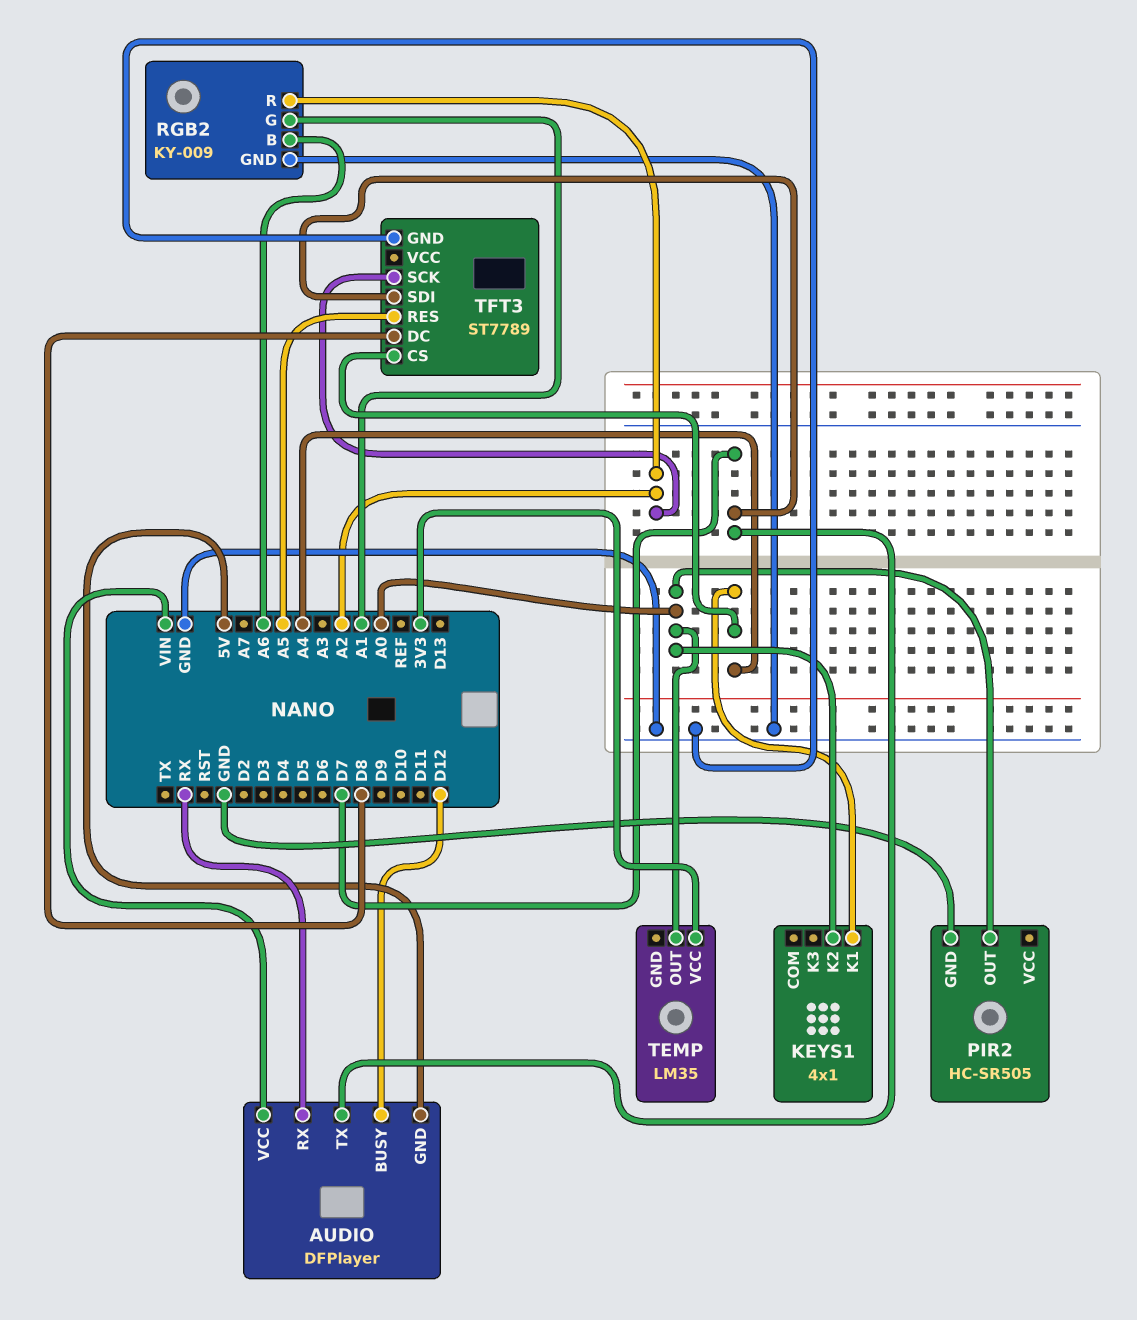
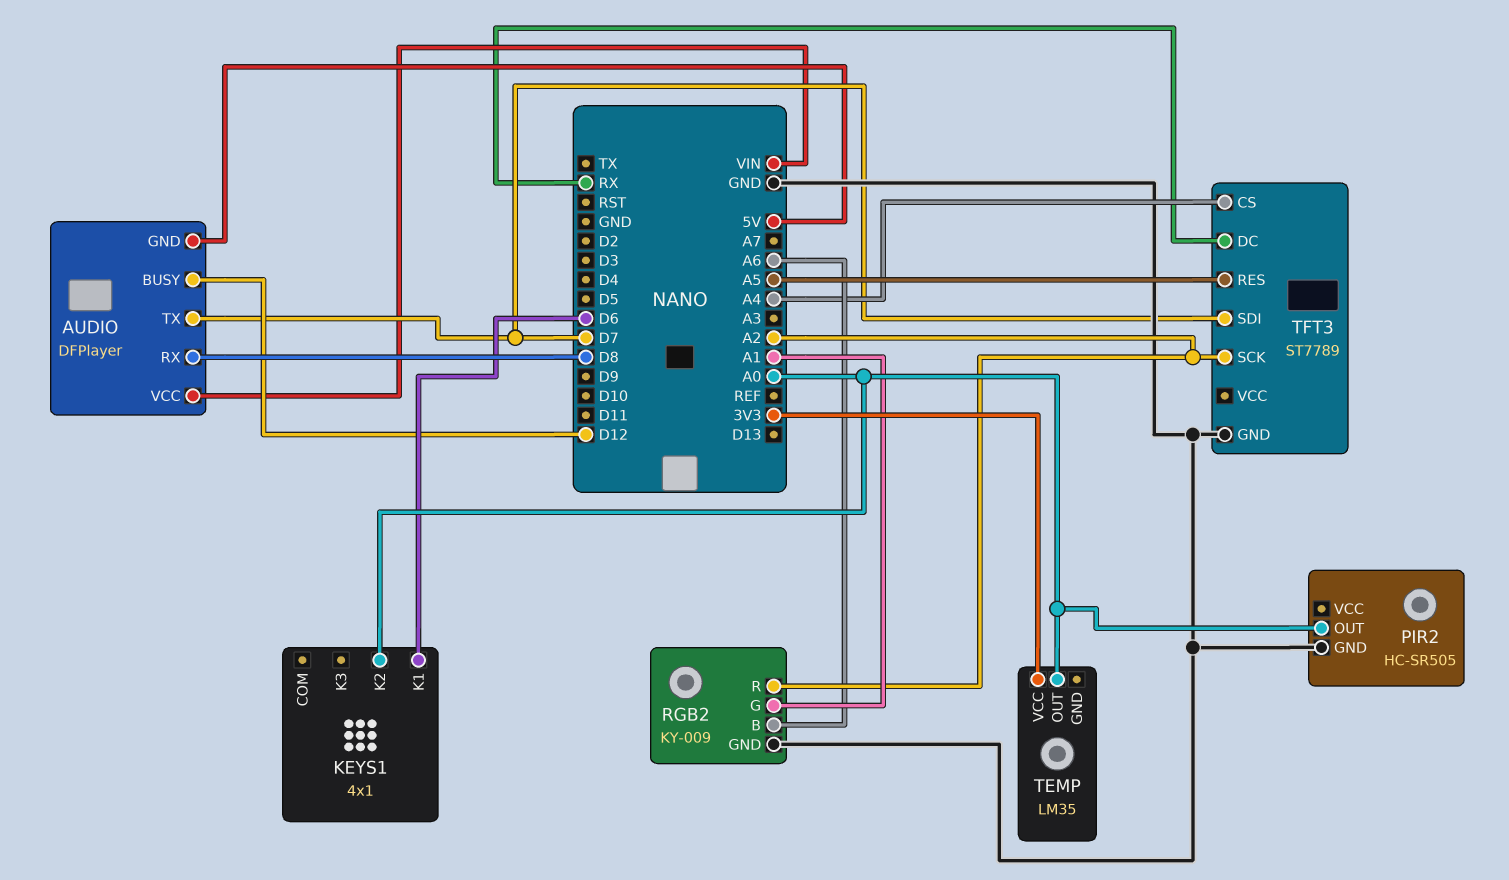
AUDIO pin RX: RX -> D8
KEYS1 pin K1: A4 -> D6
TFT3 pin DC: D8 -> RX

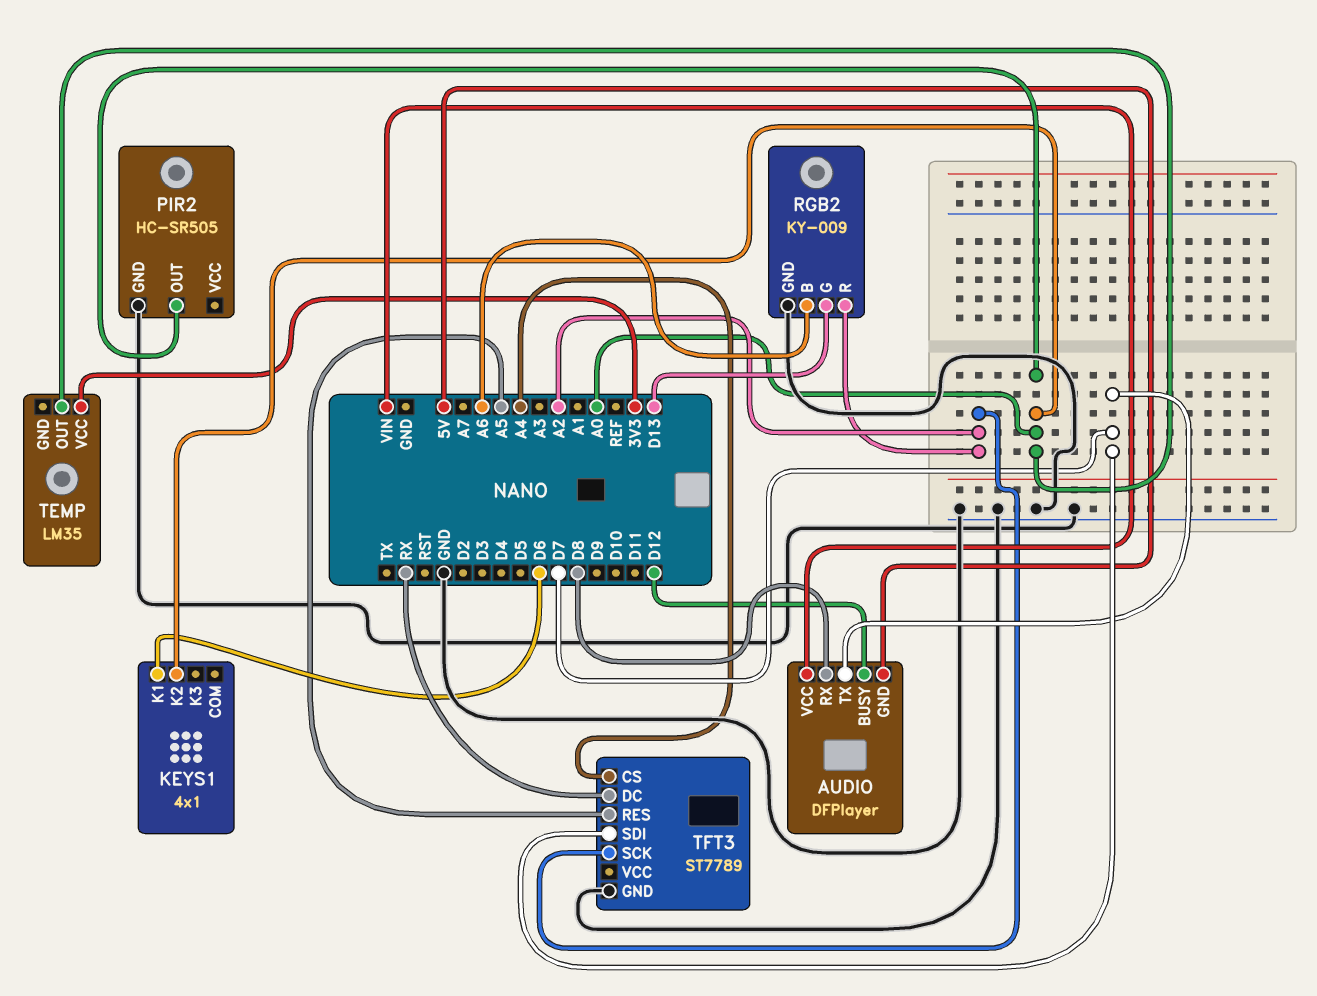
RGB2 pin G: A1 -> D13

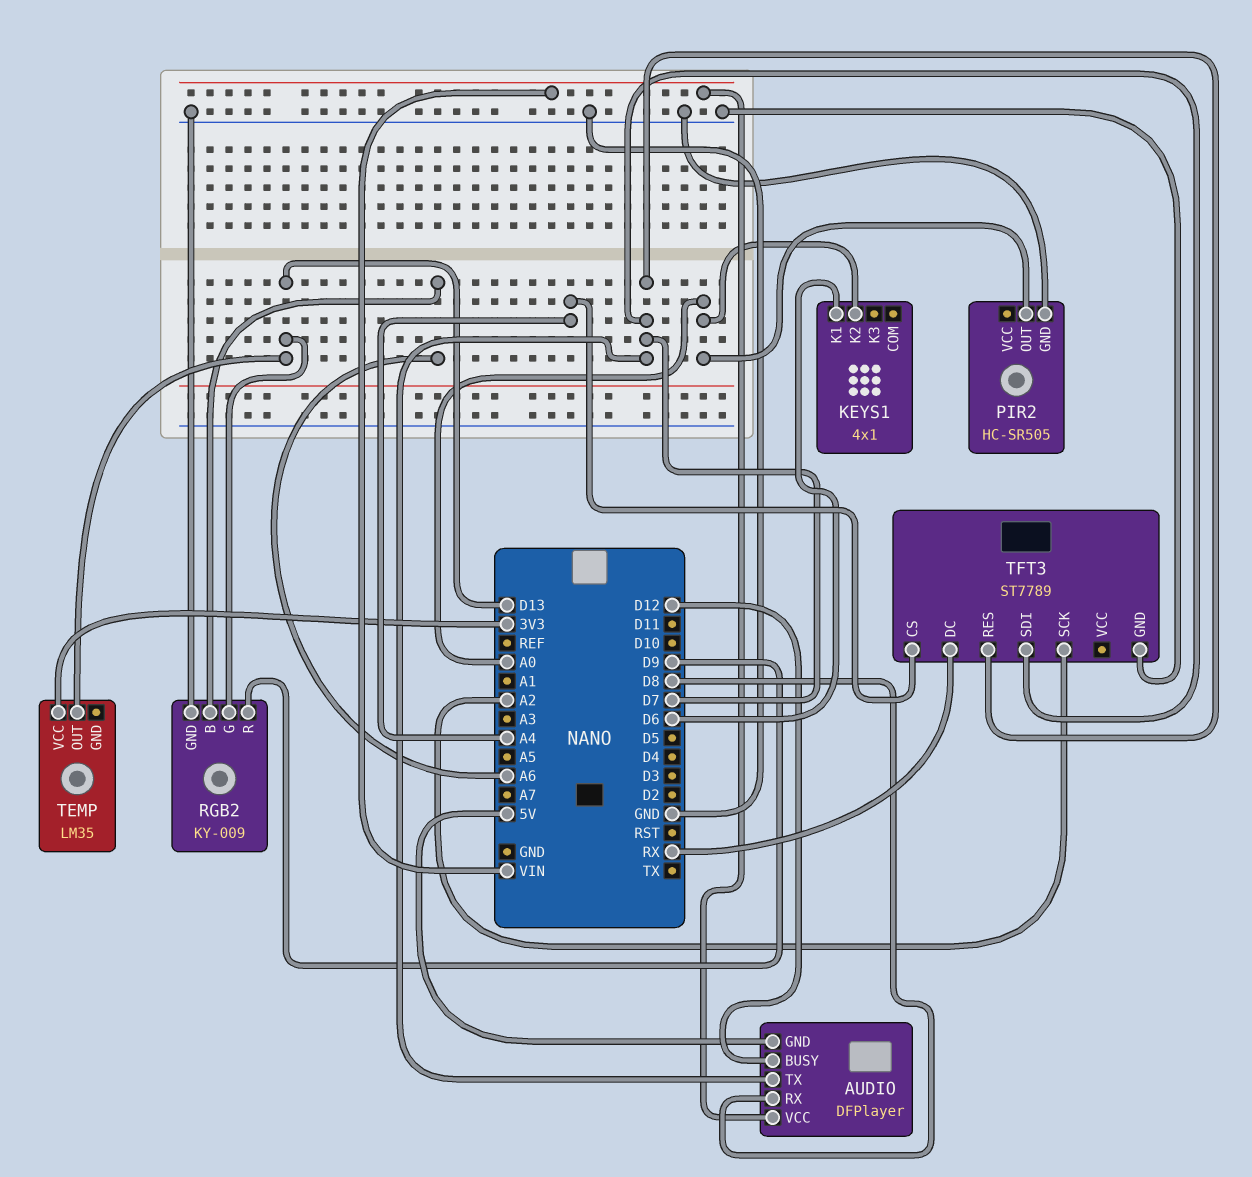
RGB2 pin R: A2 -> D9
TEMP pin OUT: A0 -> D13
TFT3 pin RES: A5 -> D7

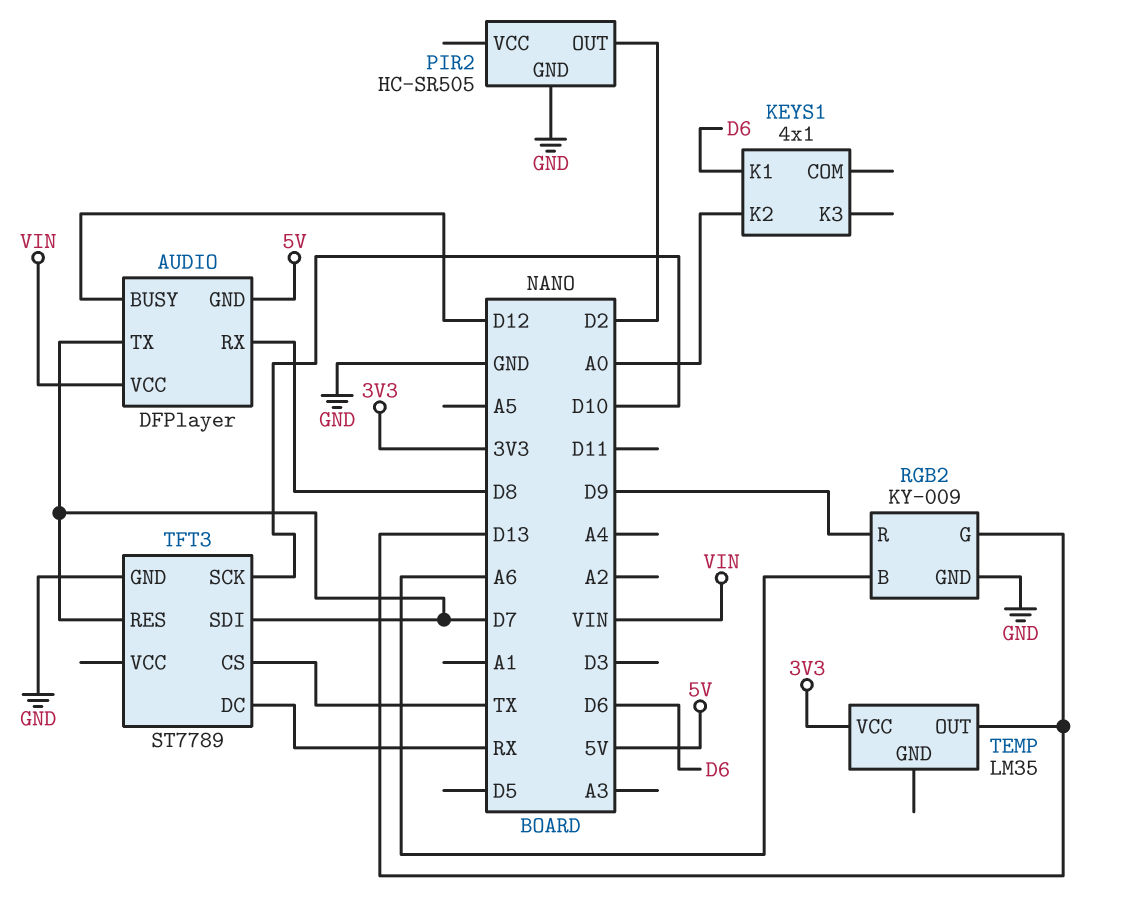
PIR2 pin OUT: A0 -> D2
TFT3 pin CS: A4 -> TX
TFT3 pin SCK: A2 -> D10

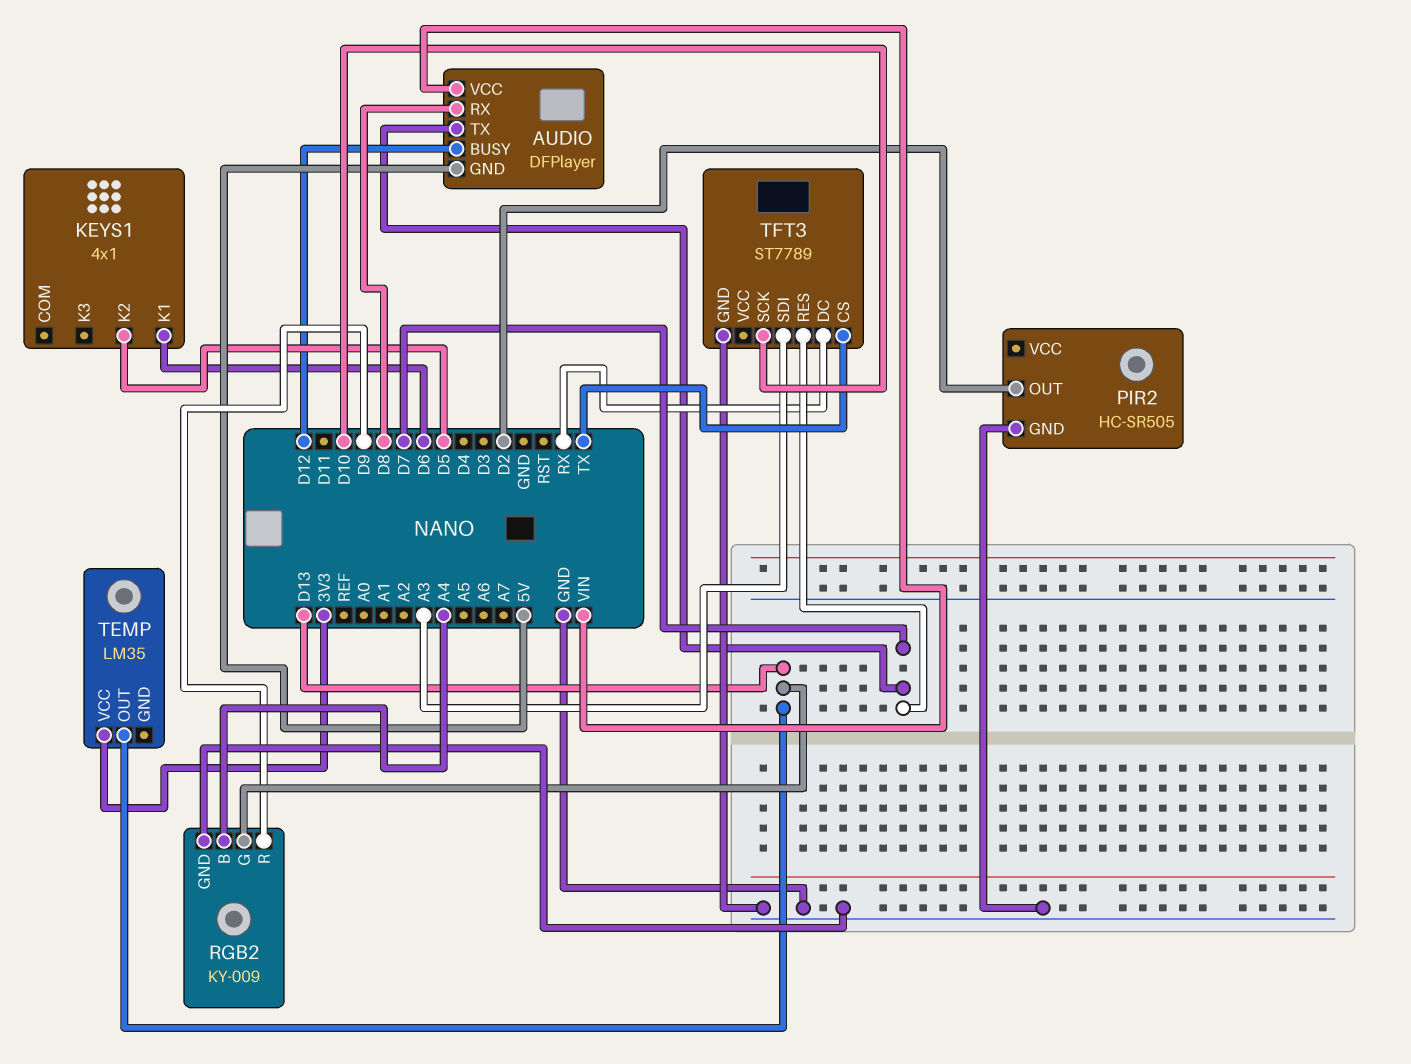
KEYS1 pin K2: A0 -> D5
RGB2 pin B: A6 -> A4
TFT3 pin SDI: D7 -> A3

